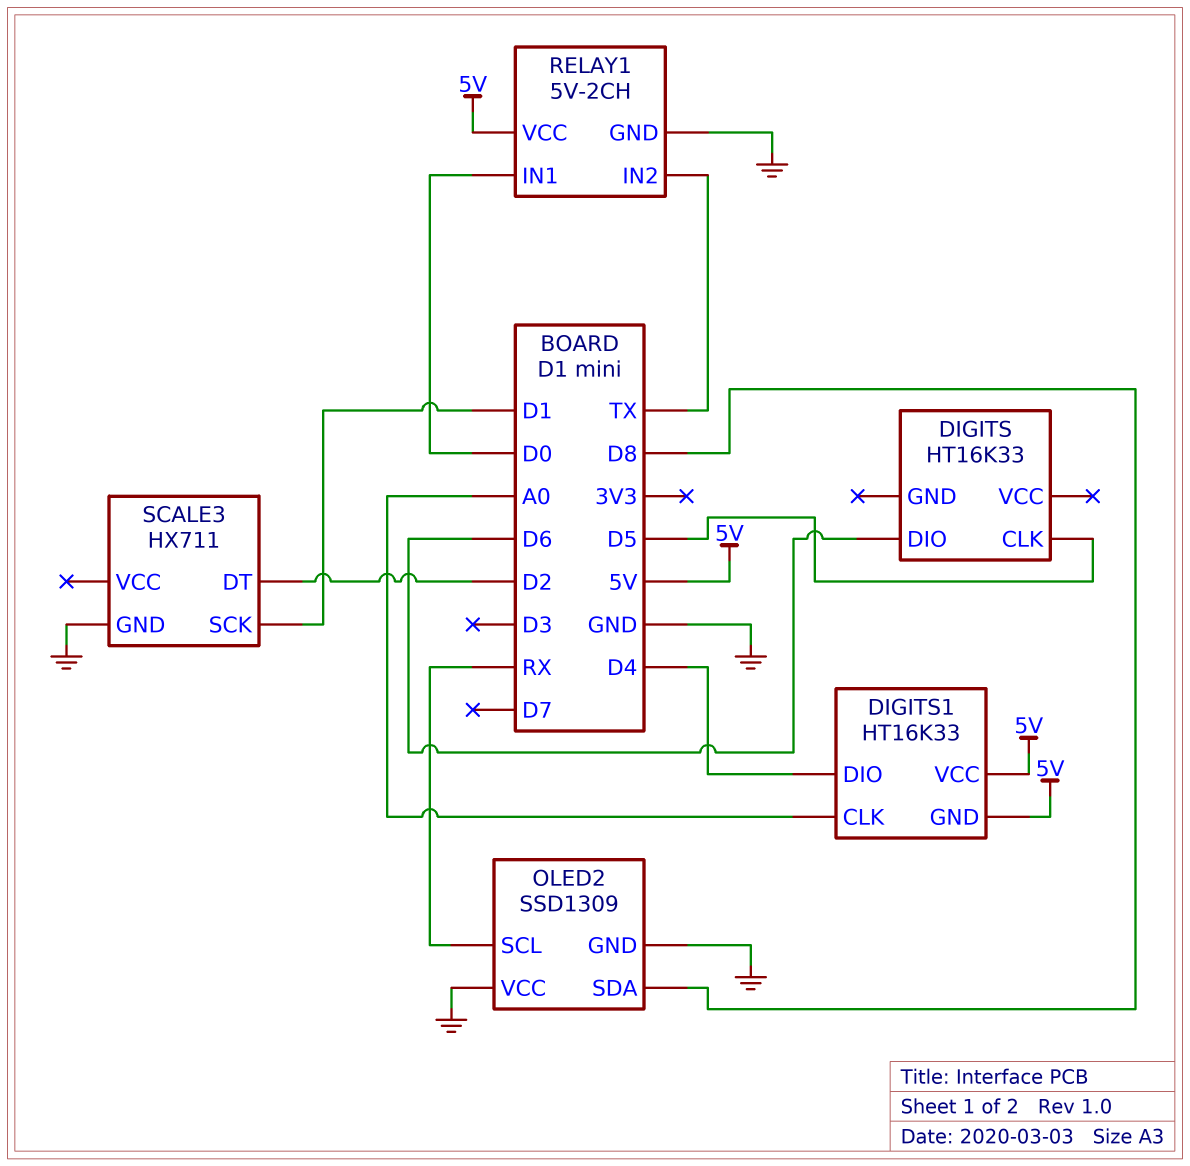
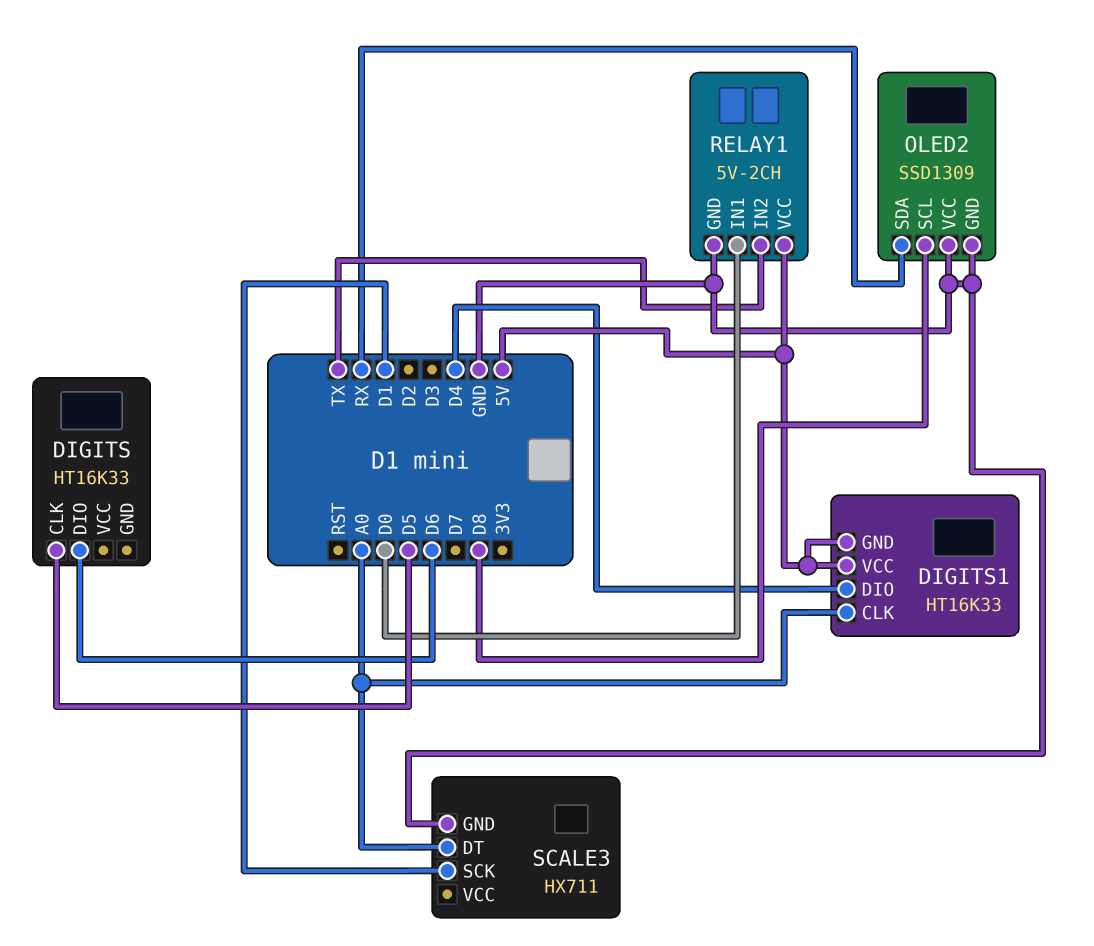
OLED2 pin SCL: RX -> D8
OLED2 pin SDA: D8 -> RX
SCALE3 pin DT: D2 -> A0

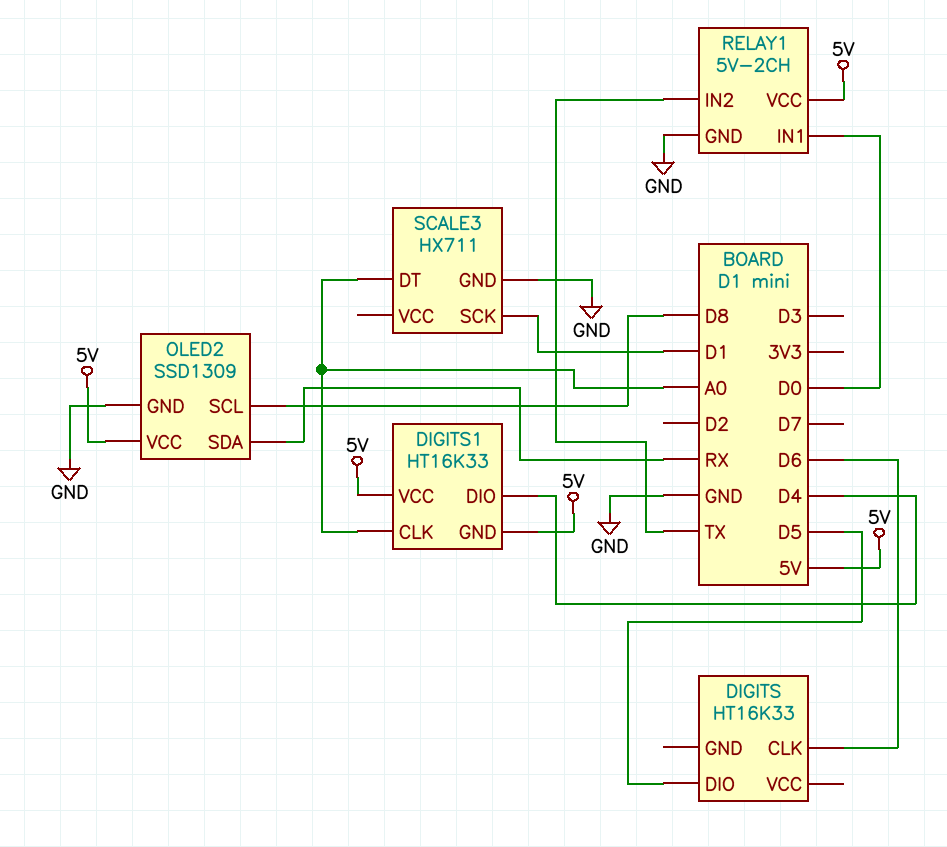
DIGITS pin CLK: D5 -> D6
DIGITS pin DIO: D6 -> D5
OLED2 pin VCC: GND -> 5V

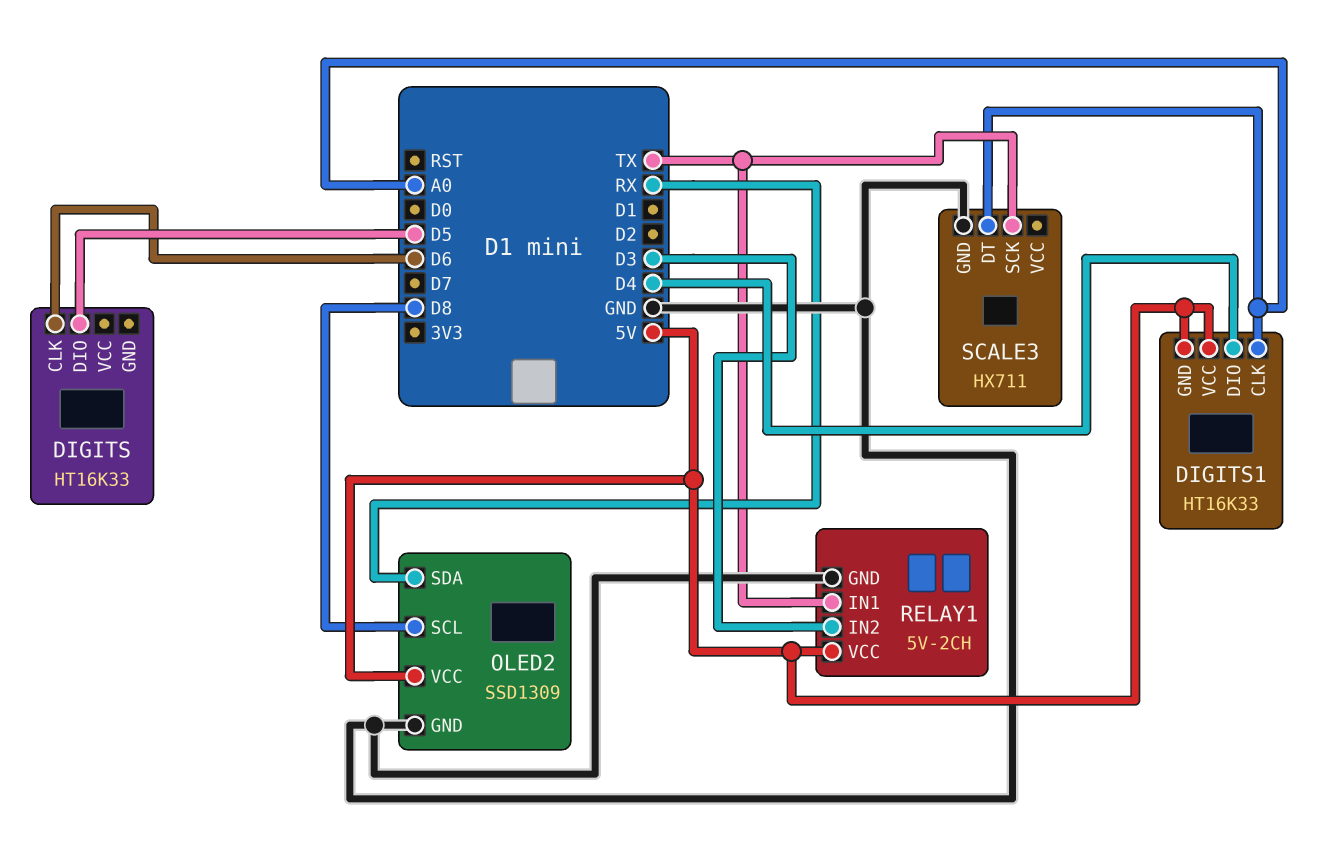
RELAY1 pin IN1: D0 -> TX
RELAY1 pin IN2: TX -> D3
SCALE3 pin SCK: D1 -> TX

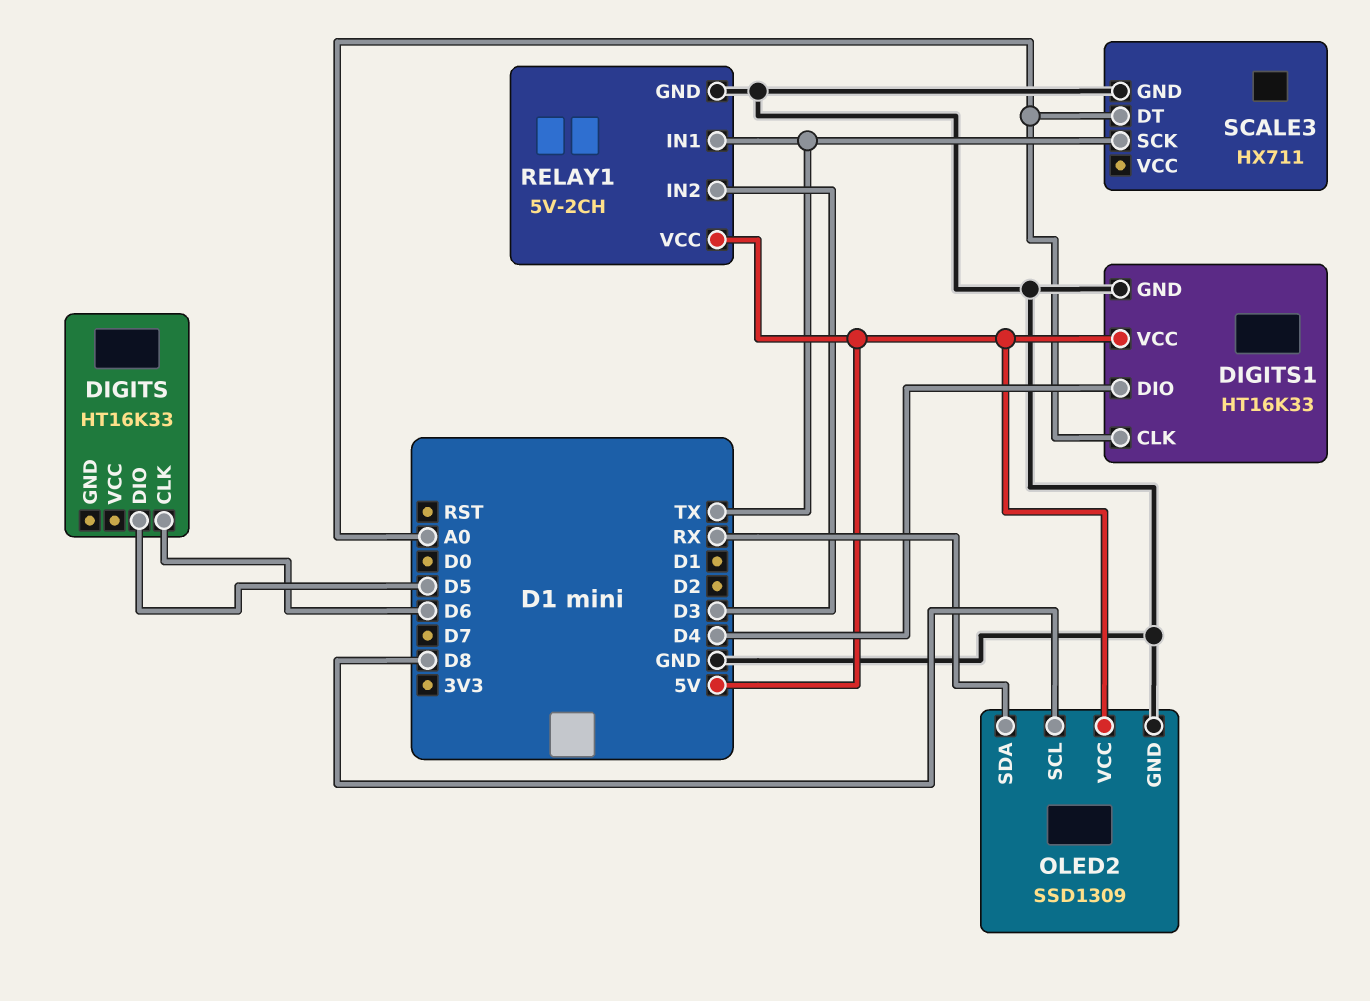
DIGITS1 pin GND: 5V -> GND

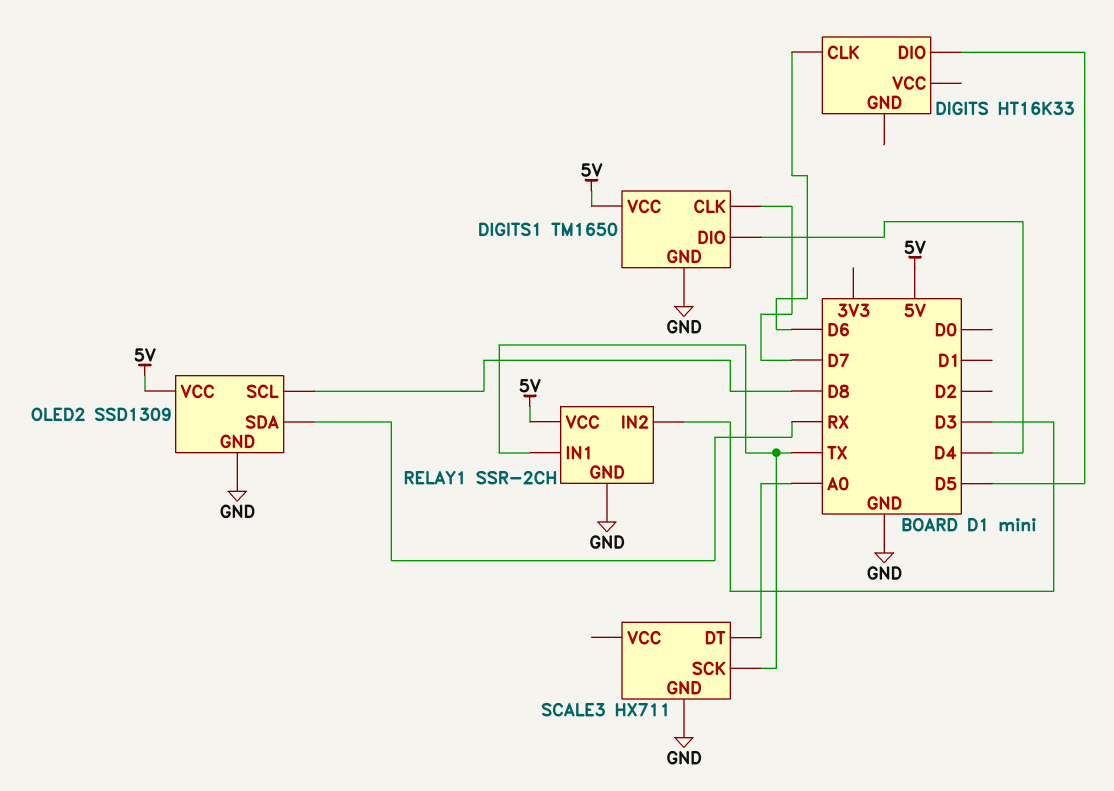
DIGITS1: HT16K33 -> TM1650
DIGITS1 pin CLK: A0 -> D7
RELAY1: 5V-2CH -> SSR-2CH

